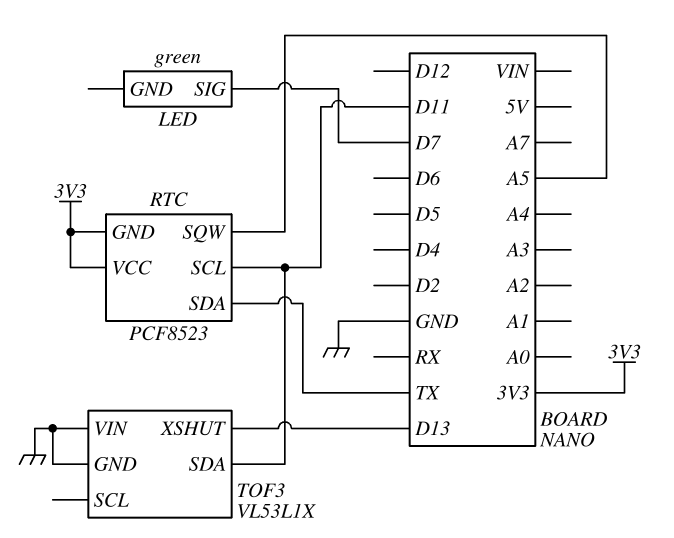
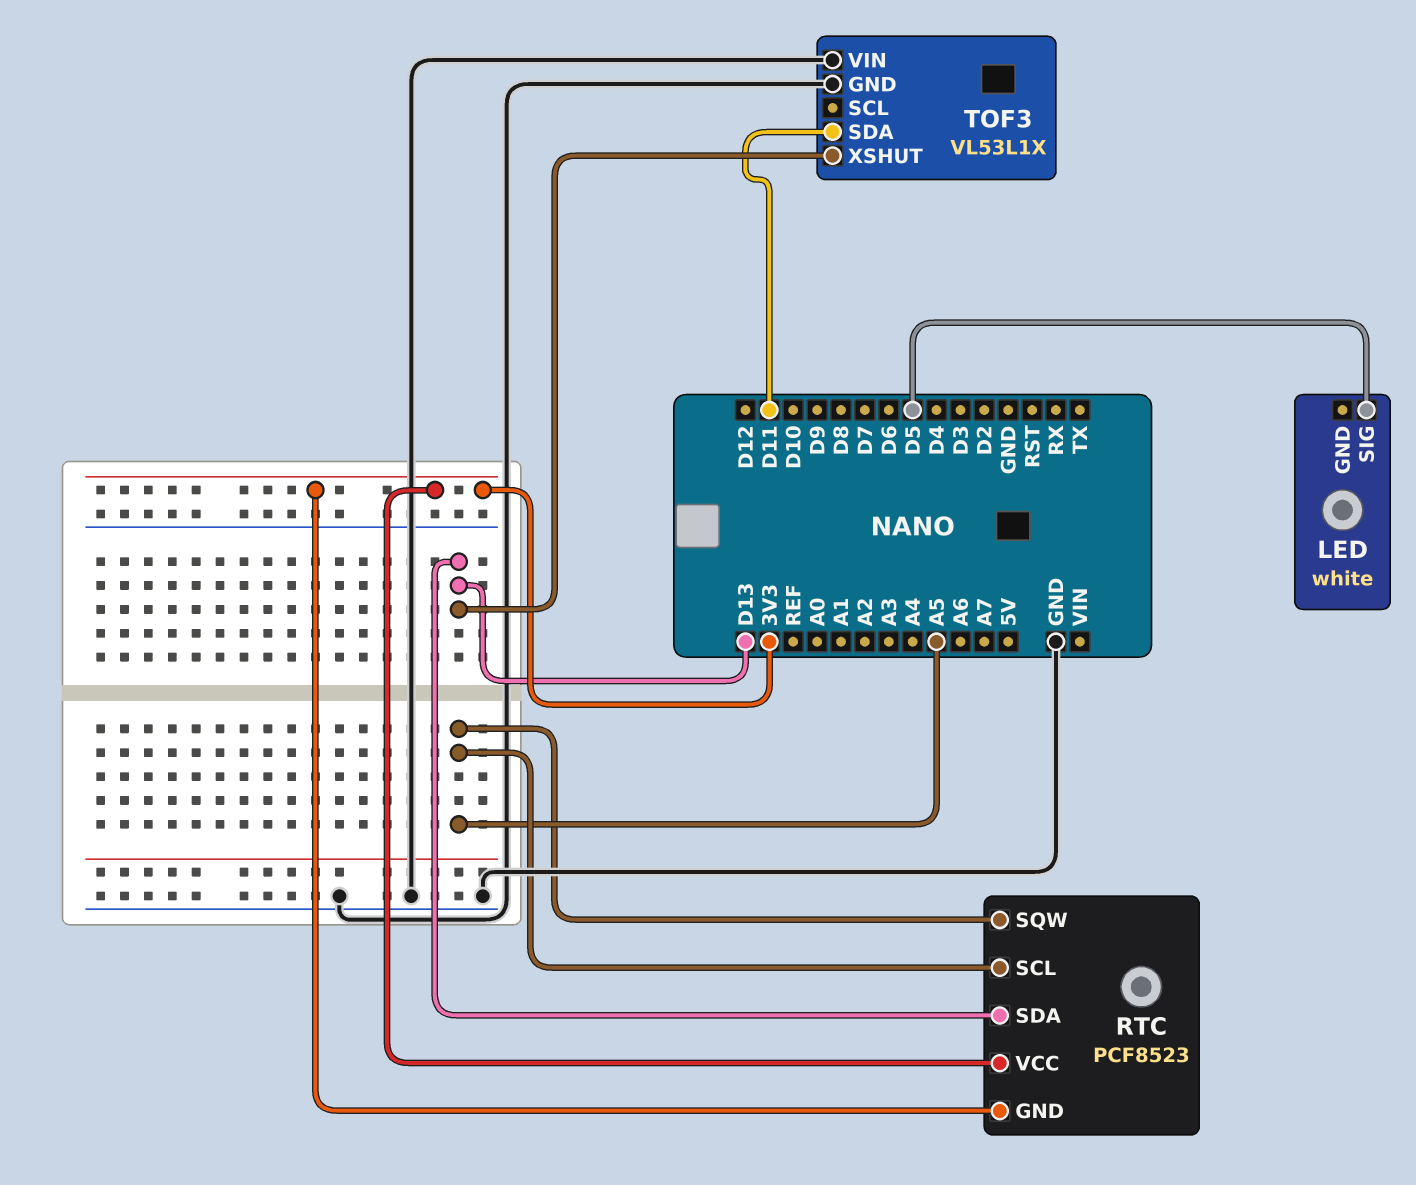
LED: green -> white
LED pin SIG: D7 -> D5
RTC pin SCL: D11 -> A5
RTC pin SDA: TX -> D13

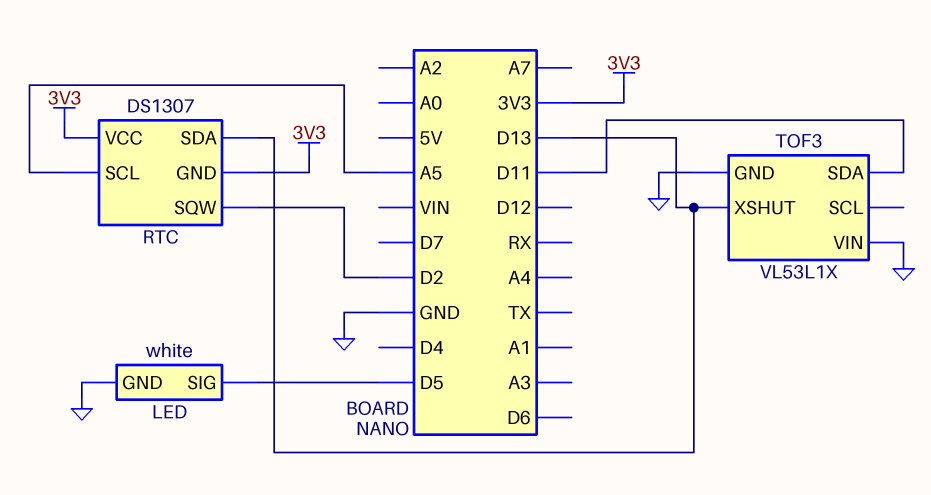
LED pin GND: none -> GND
RTC: PCF8523 -> DS1307
RTC pin SQW: A5 -> D2

